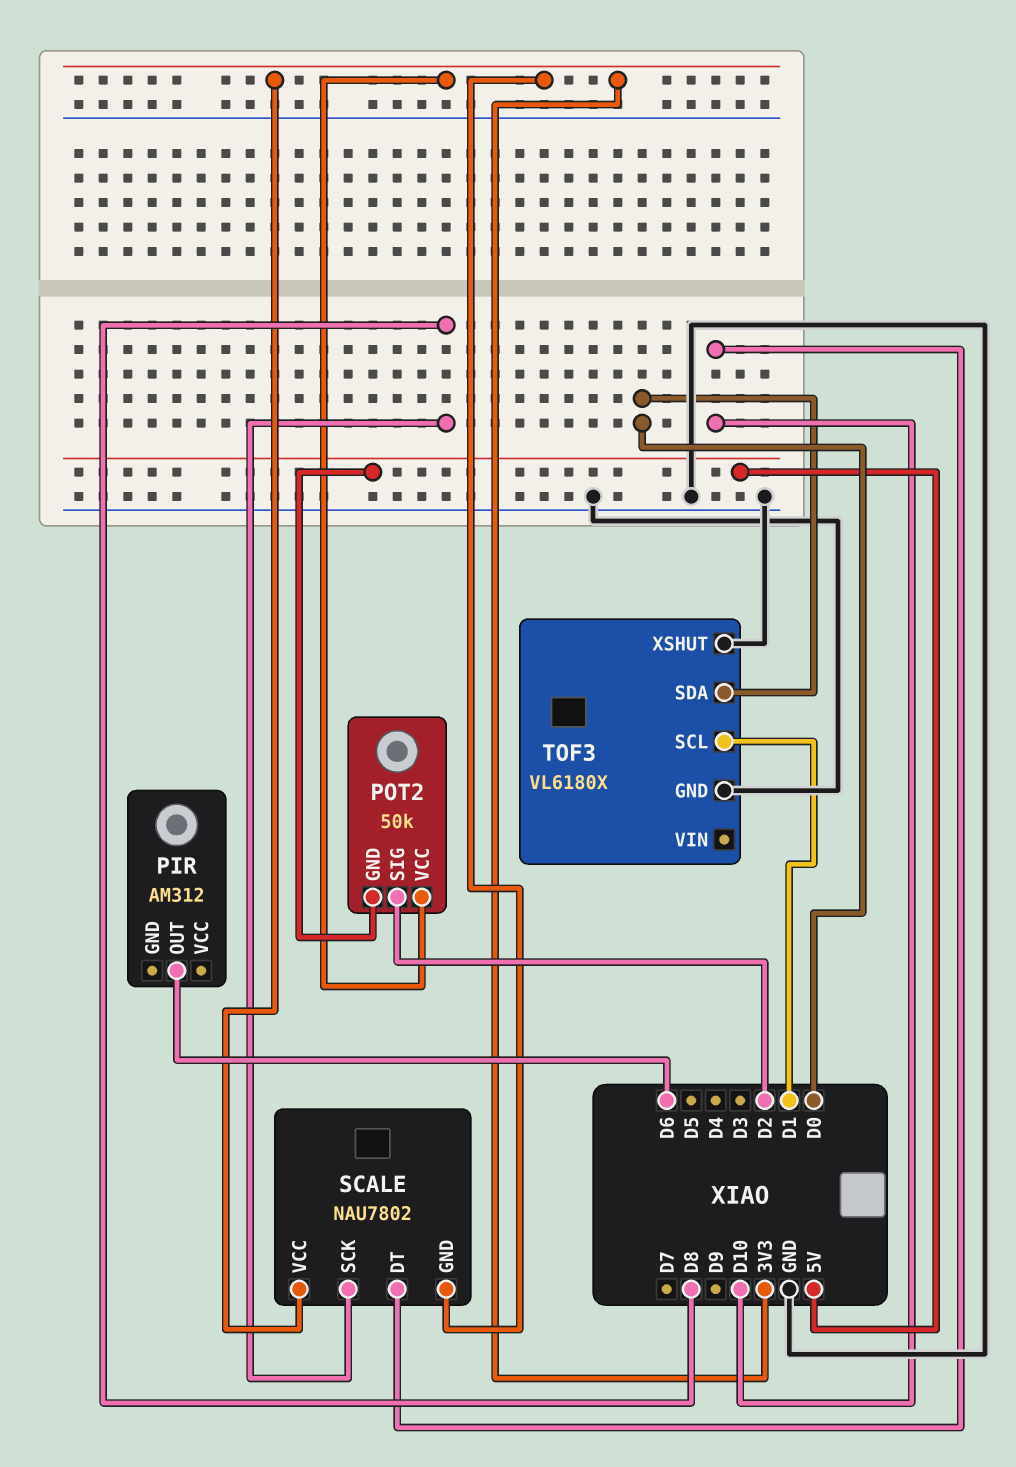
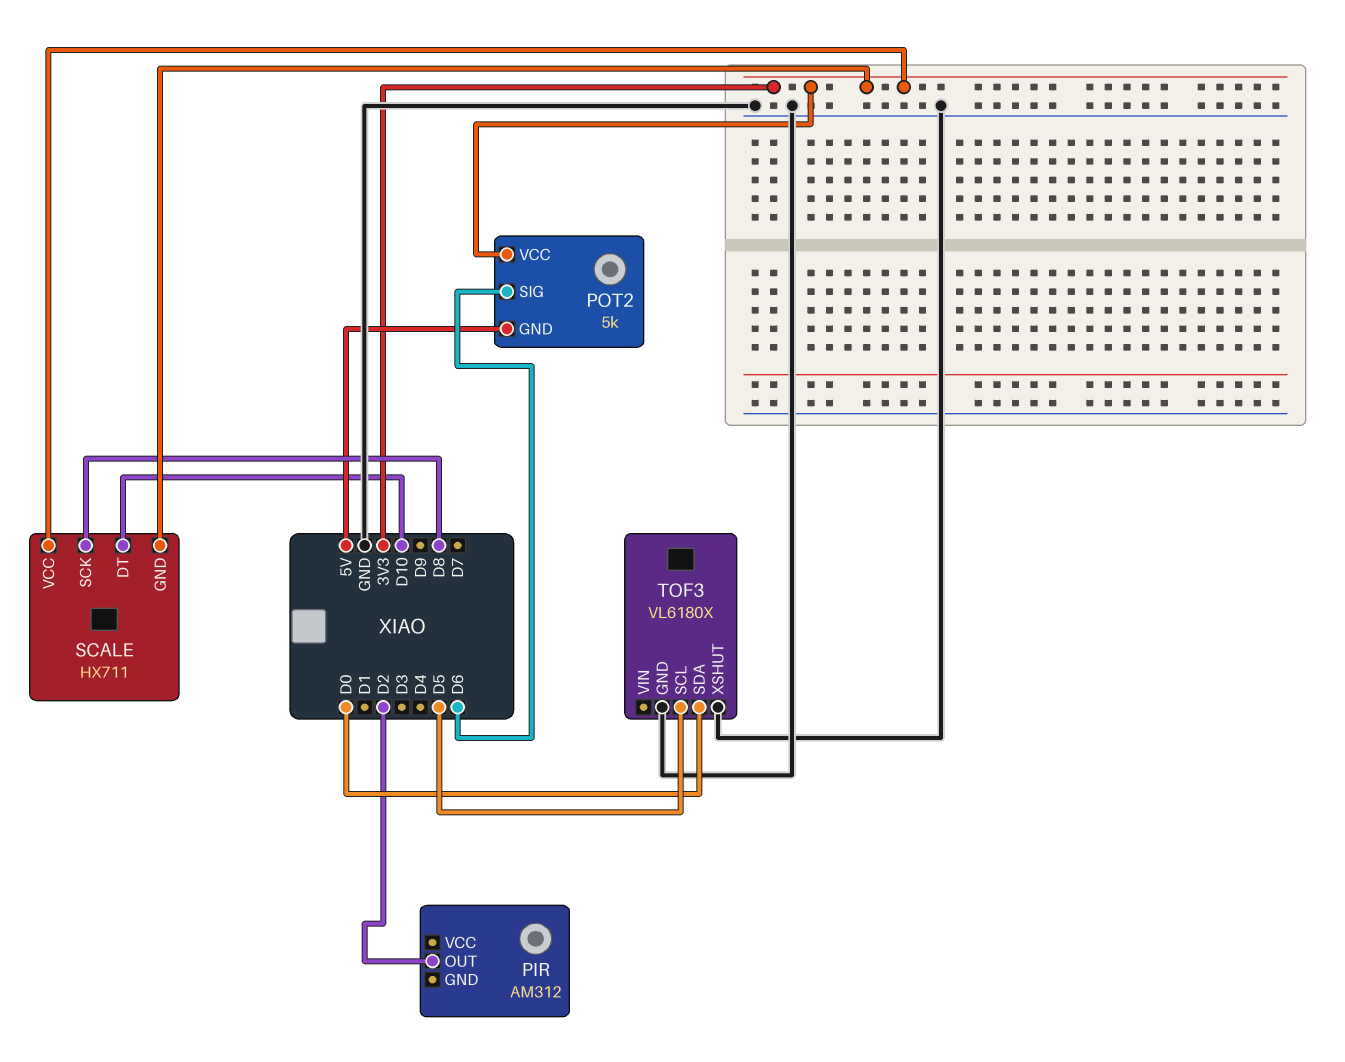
PIR pin OUT: D6 -> D2
POT2: 50k -> 5k
POT2 pin SIG: D2 -> D6
SCALE: NAU7802 -> HX711
TOF3 pin SCL: D1 -> D5

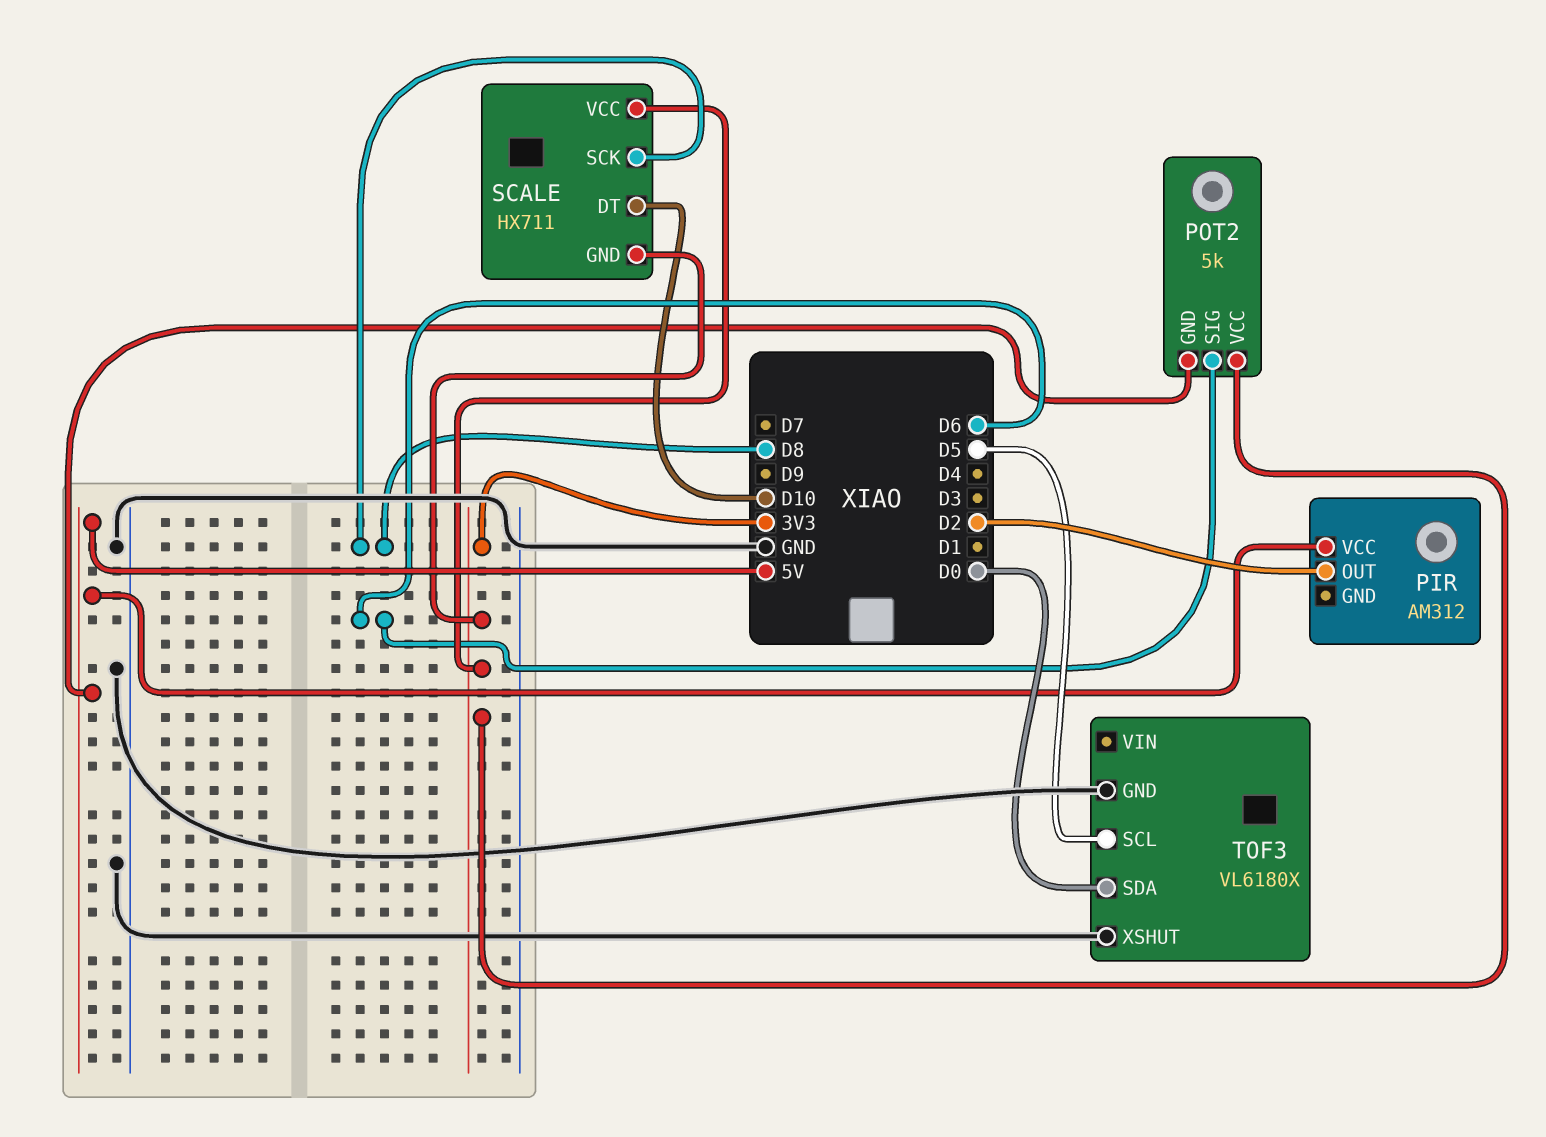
PIR pin VCC: none -> 5V

